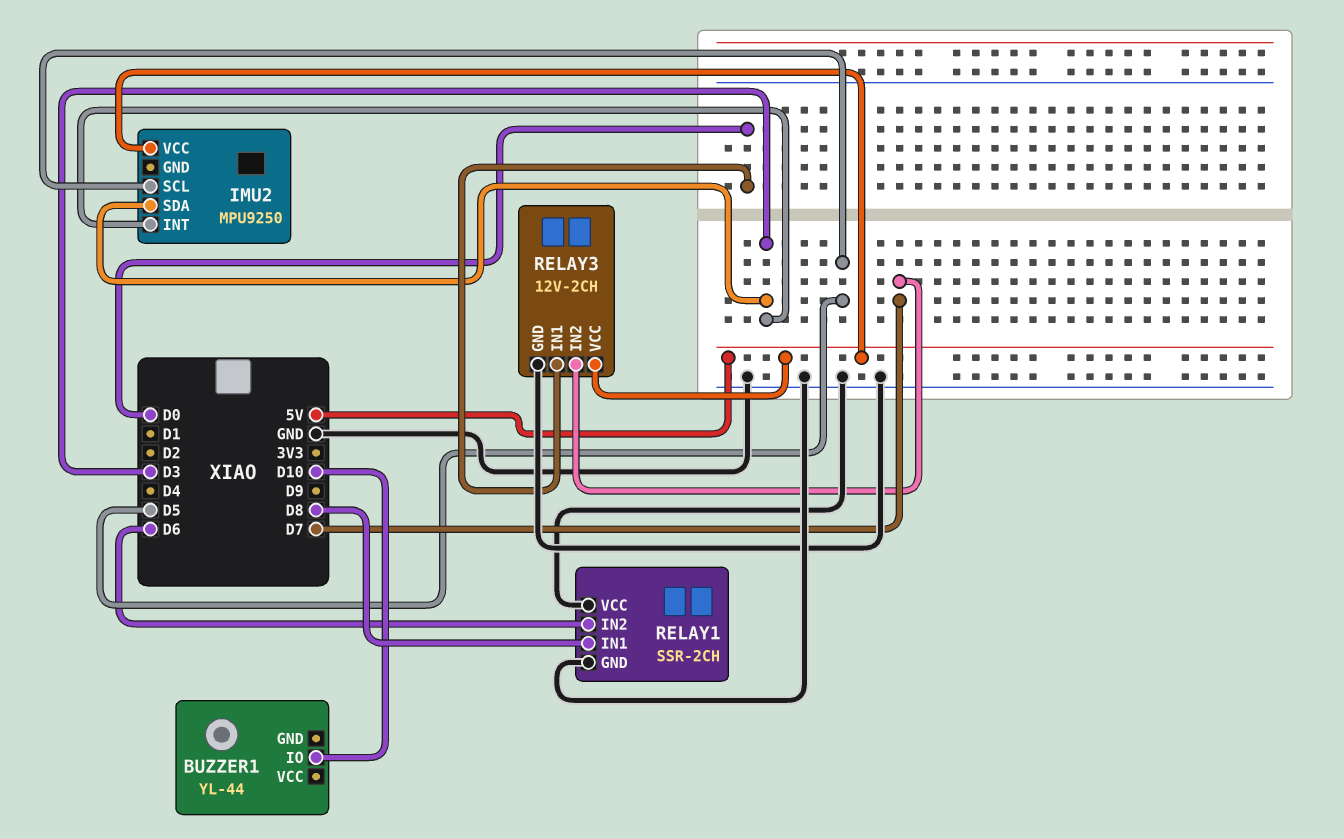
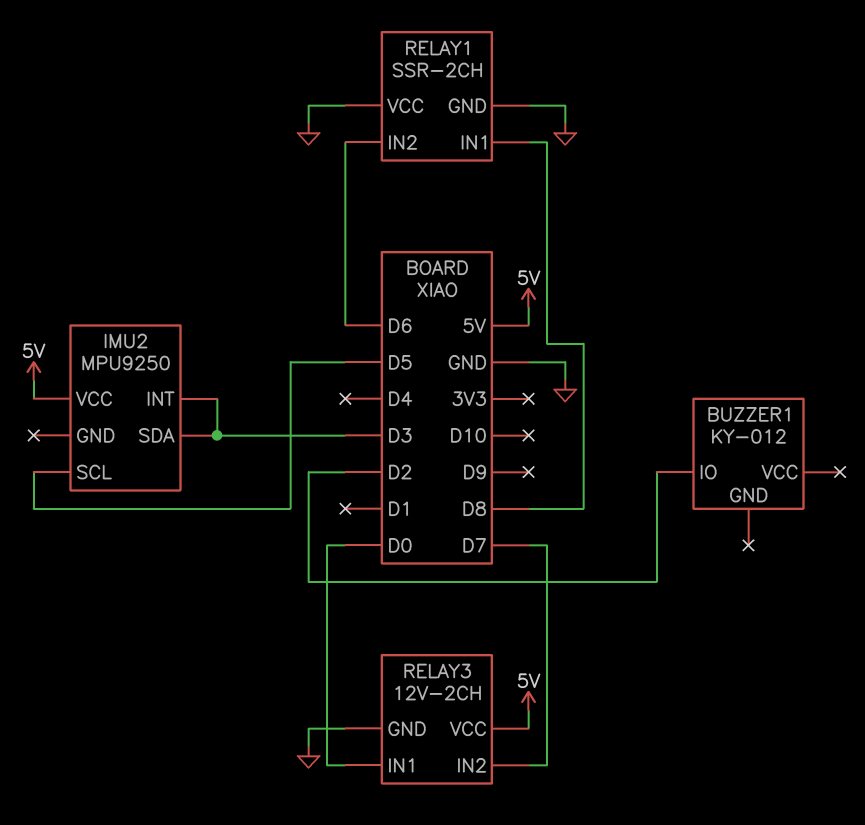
BUZZER1: YL-44 -> KY-012
BUZZER1 pin IO: D10 -> D2

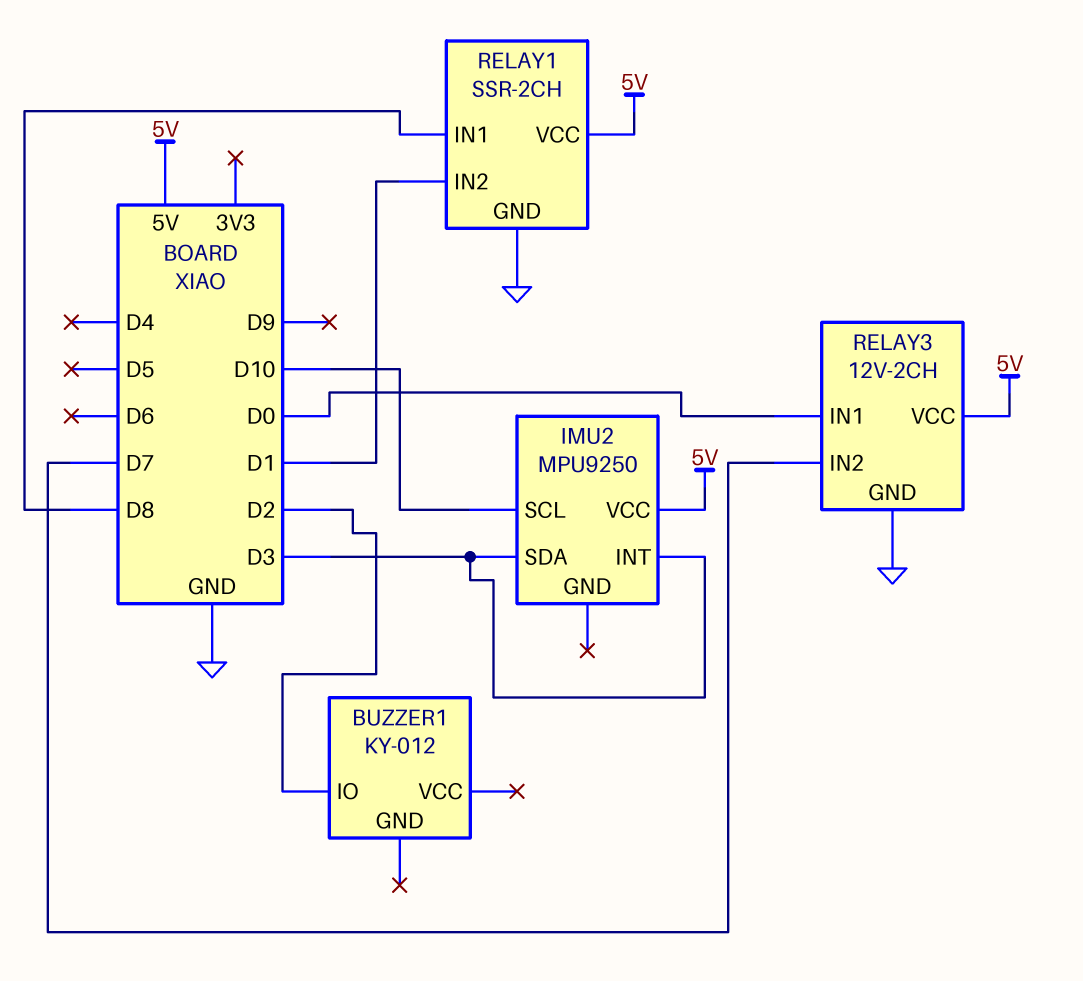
IMU2 pin SCL: D5 -> D10
RELAY1 pin IN2: D6 -> D1
RELAY1 pin VCC: GND -> 5V

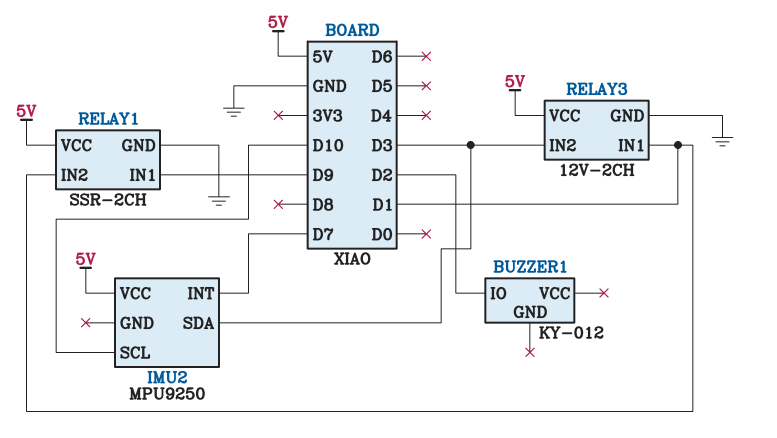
IMU2 pin INT: D3 -> D7
RELAY1 pin IN1: D8 -> D9
RELAY3 pin IN1: D0 -> D1
RELAY3 pin IN2: D7 -> D3

